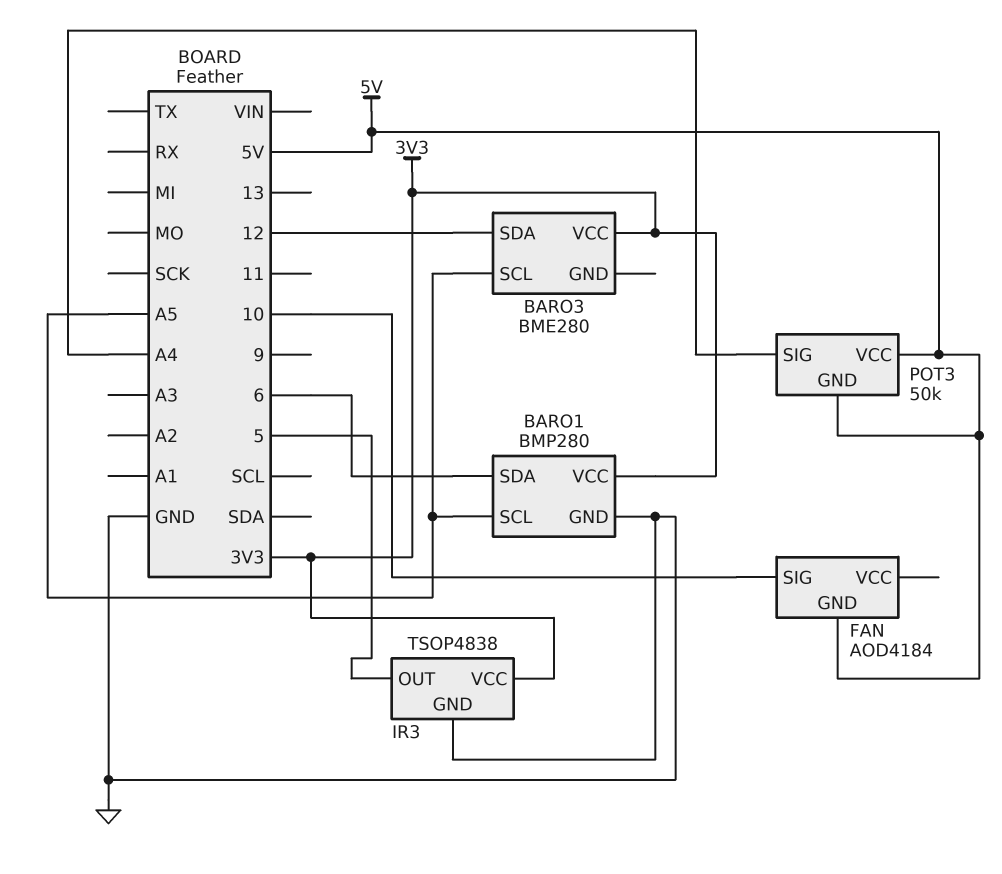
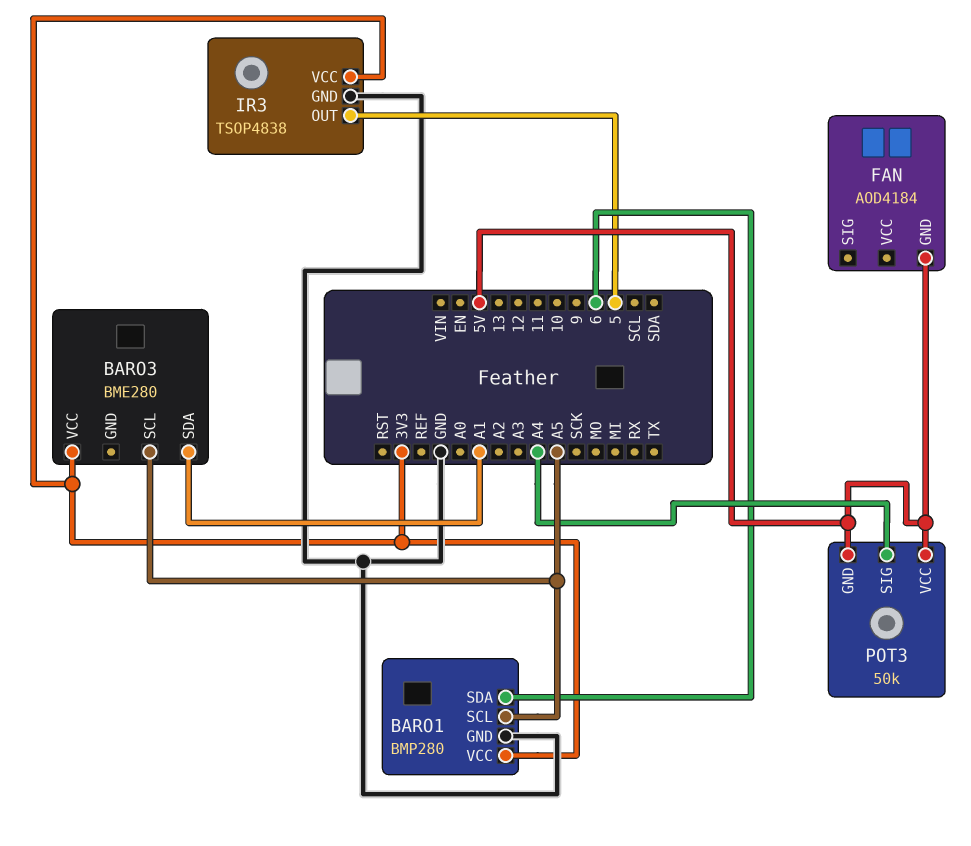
BARO3 pin SDA: 12 -> A1
FAN pin SIG: 10 -> none

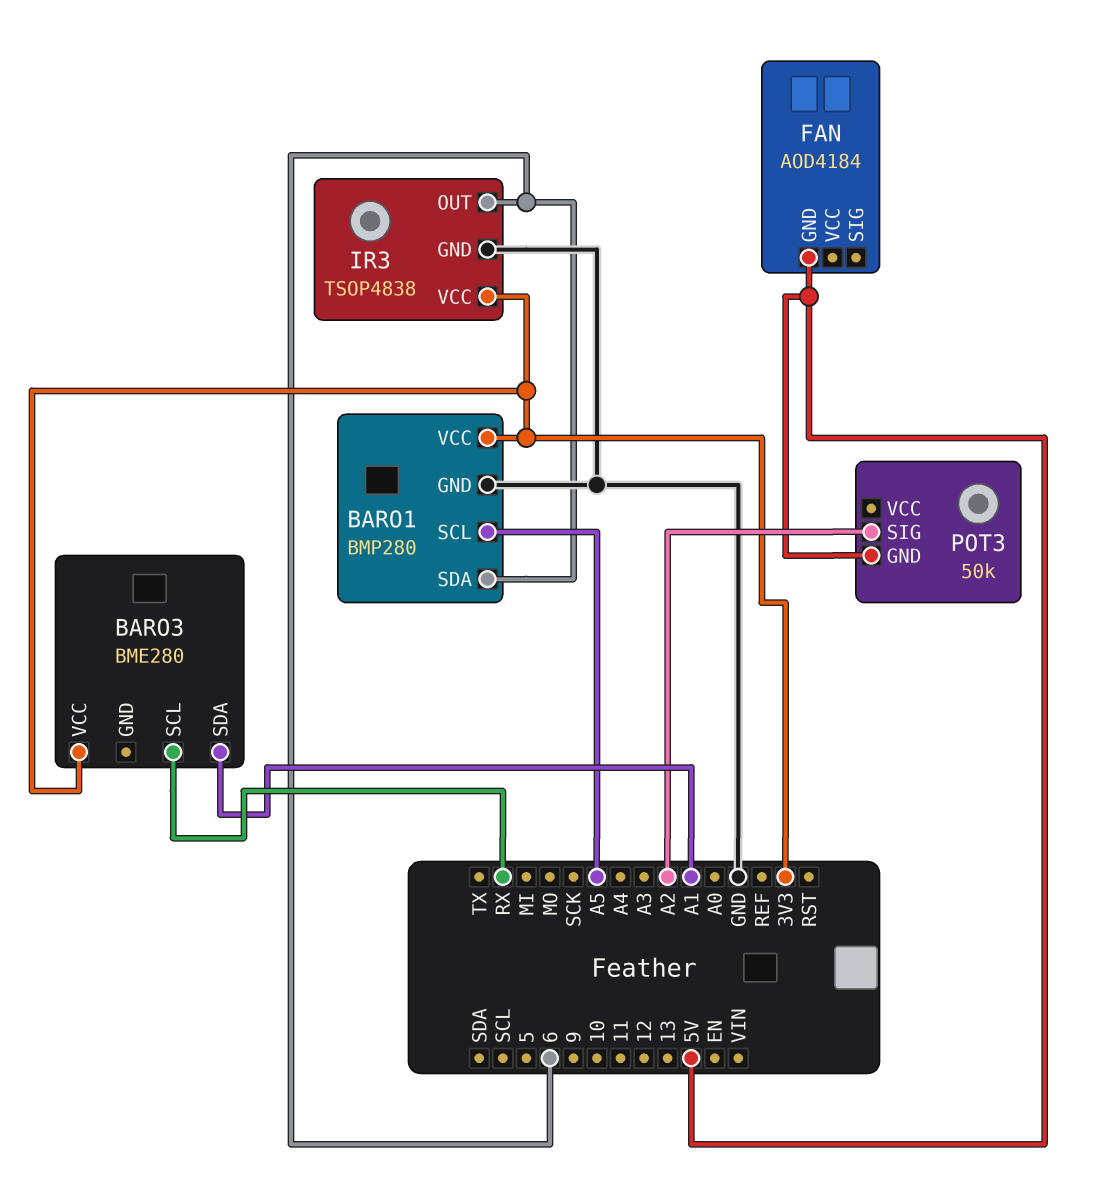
BARO3 pin SCL: A5 -> RX
IR3 pin OUT: 5 -> 6
POT3 pin SIG: A4 -> A2
POT3 pin VCC: 5V -> none

